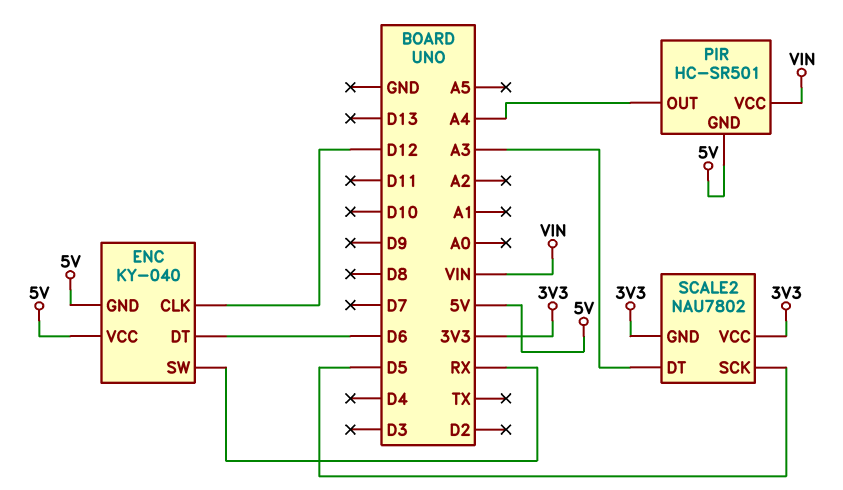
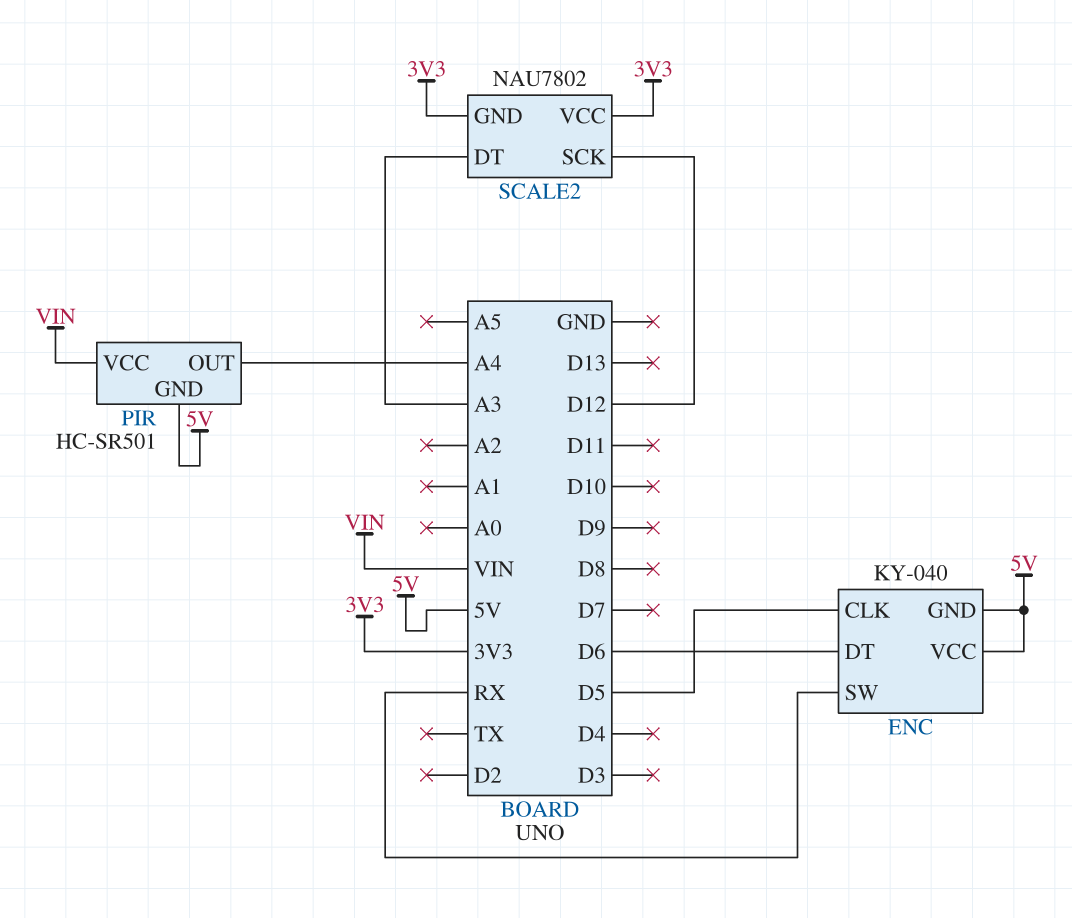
ENC pin CLK: D12 -> D5
SCALE2 pin SCK: D5 -> D12

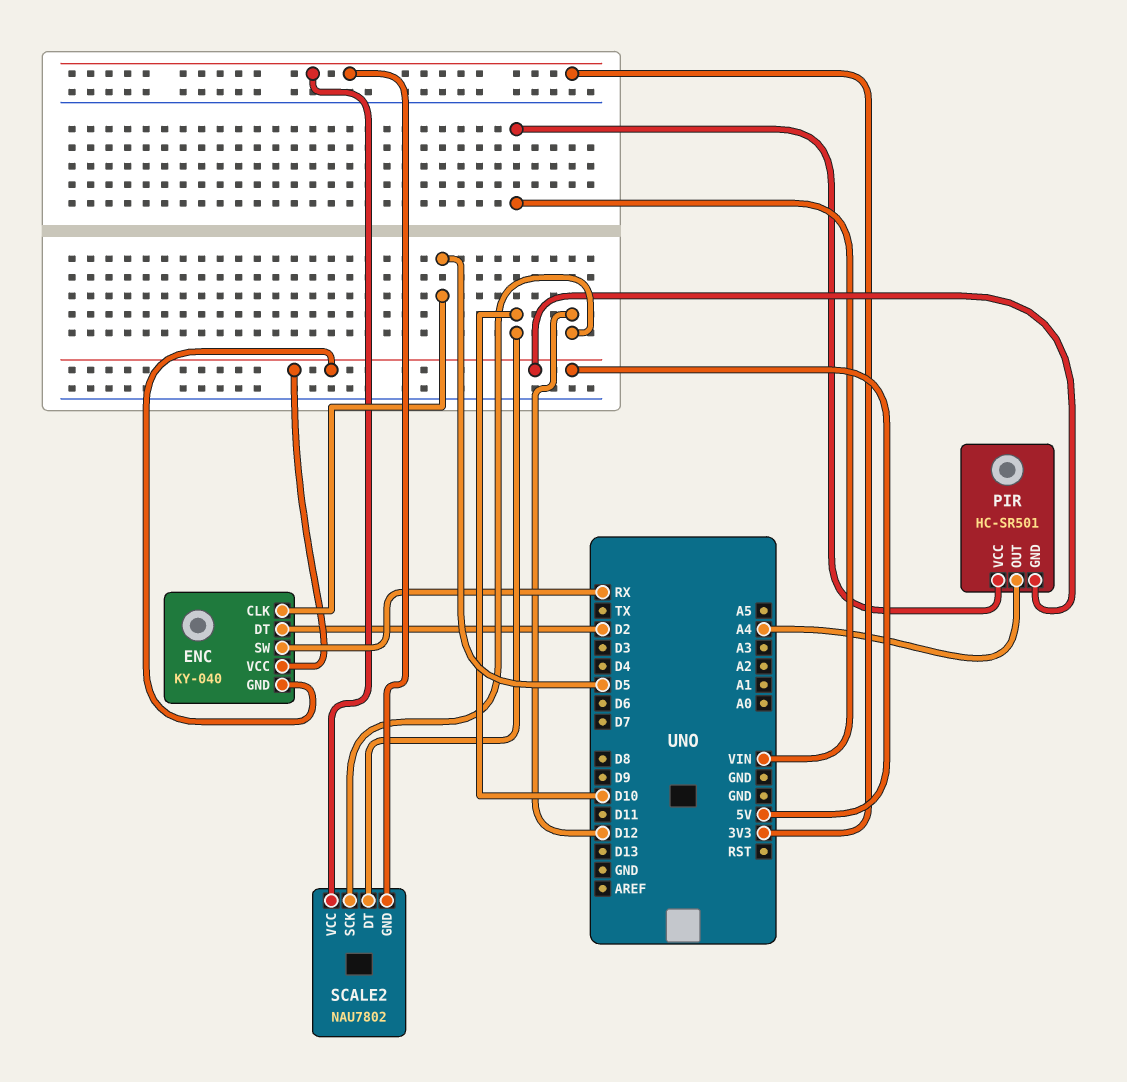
ENC pin DT: D6 -> D2
SCALE2 pin DT: A3 -> D10

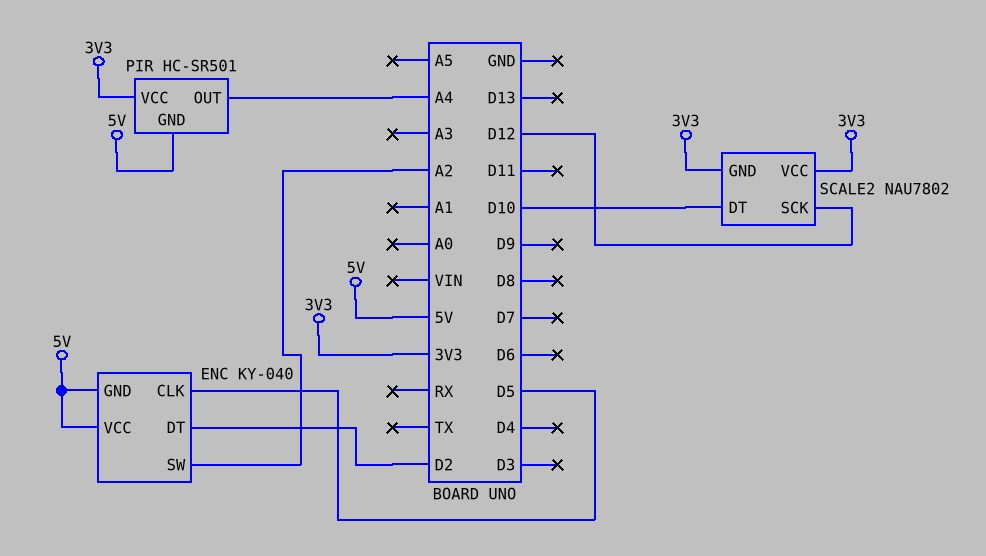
ENC pin SW: RX -> A2
PIR pin VCC: VIN -> 3V3

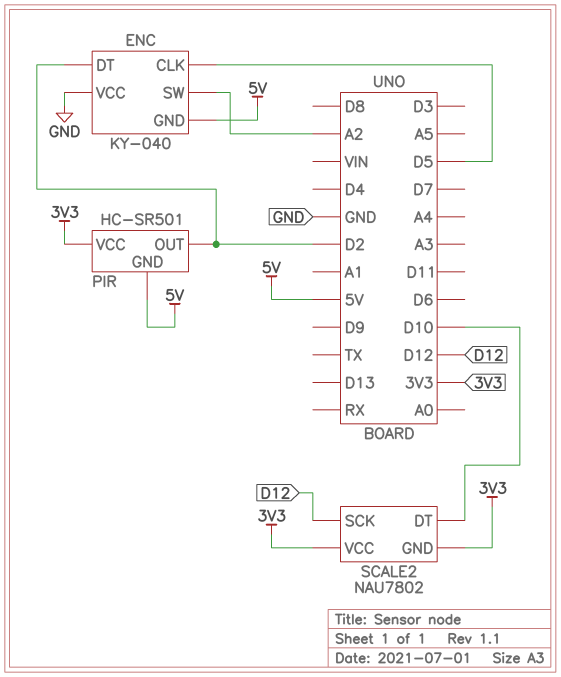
ENC pin VCC: 5V -> GND
PIR pin OUT: A4 -> D2

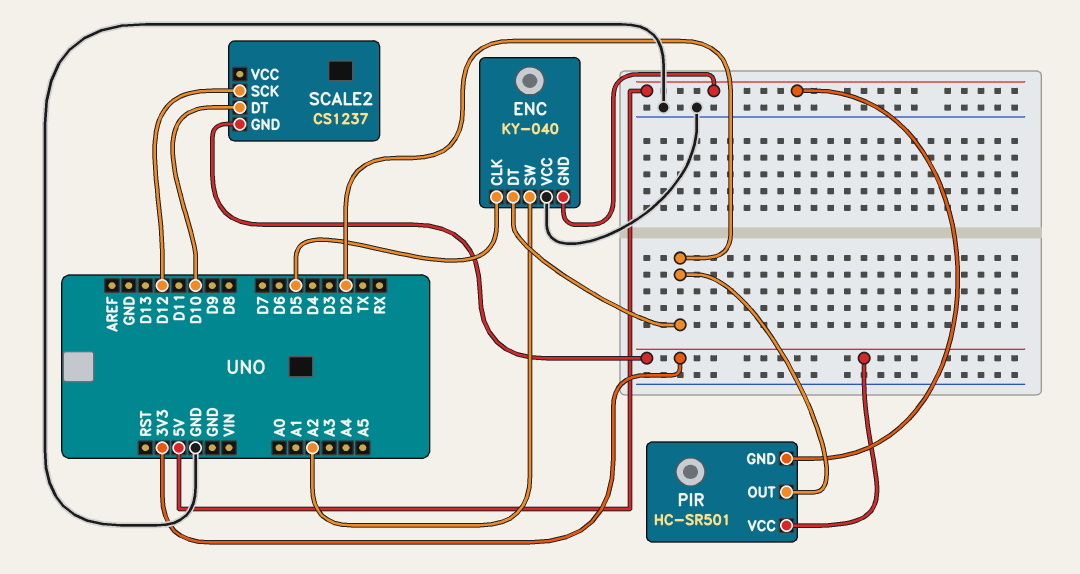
SCALE2: NAU7802 -> CS1237
SCALE2 pin VCC: 3V3 -> none

